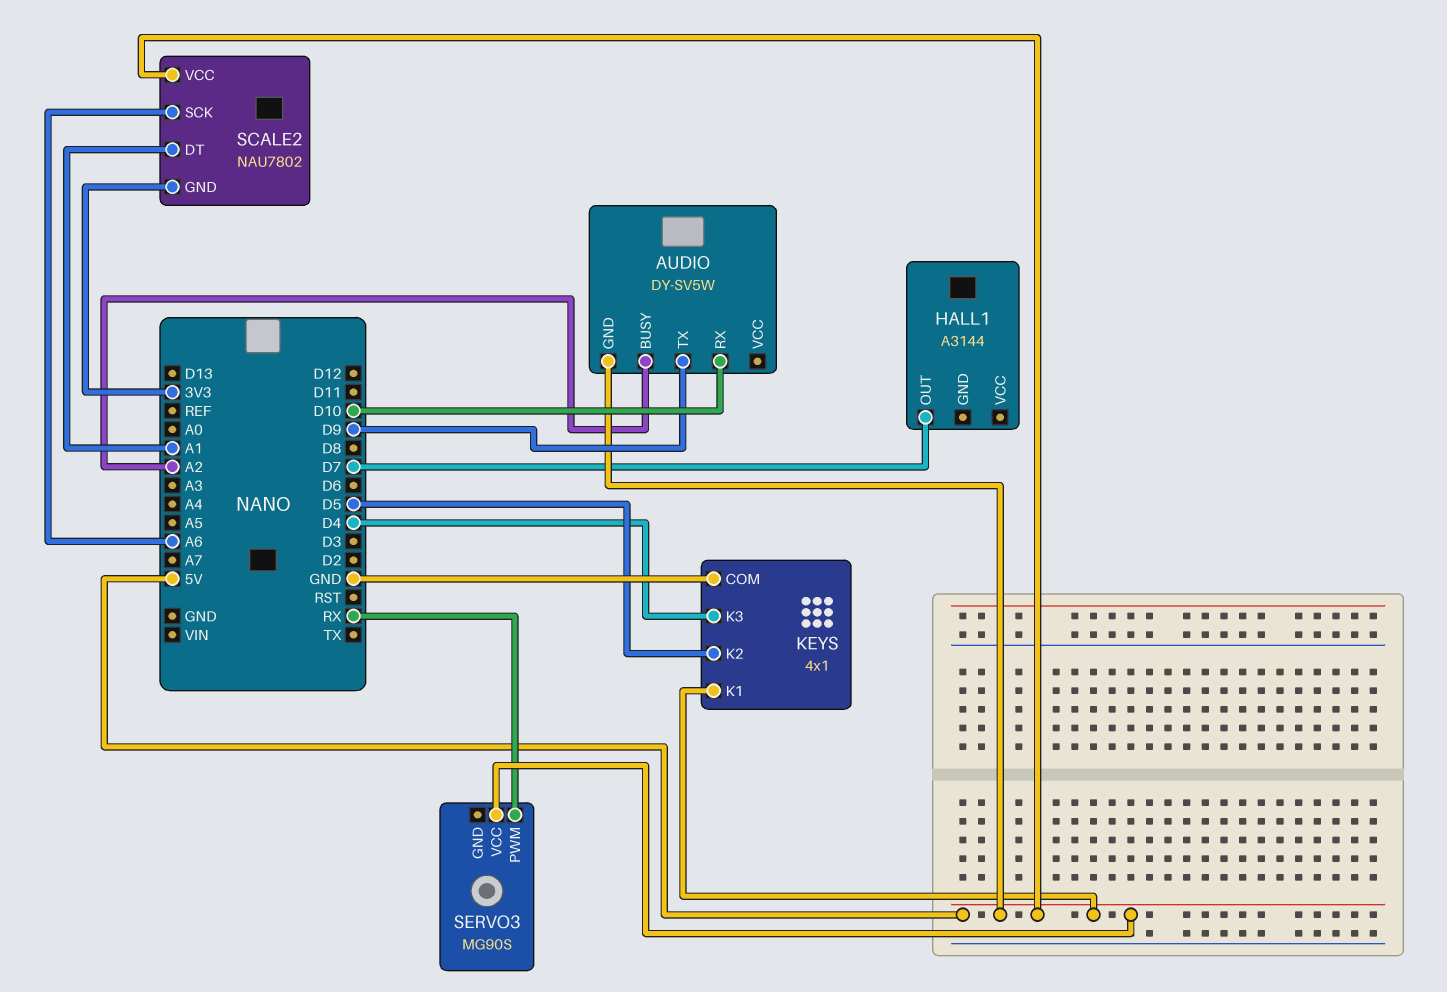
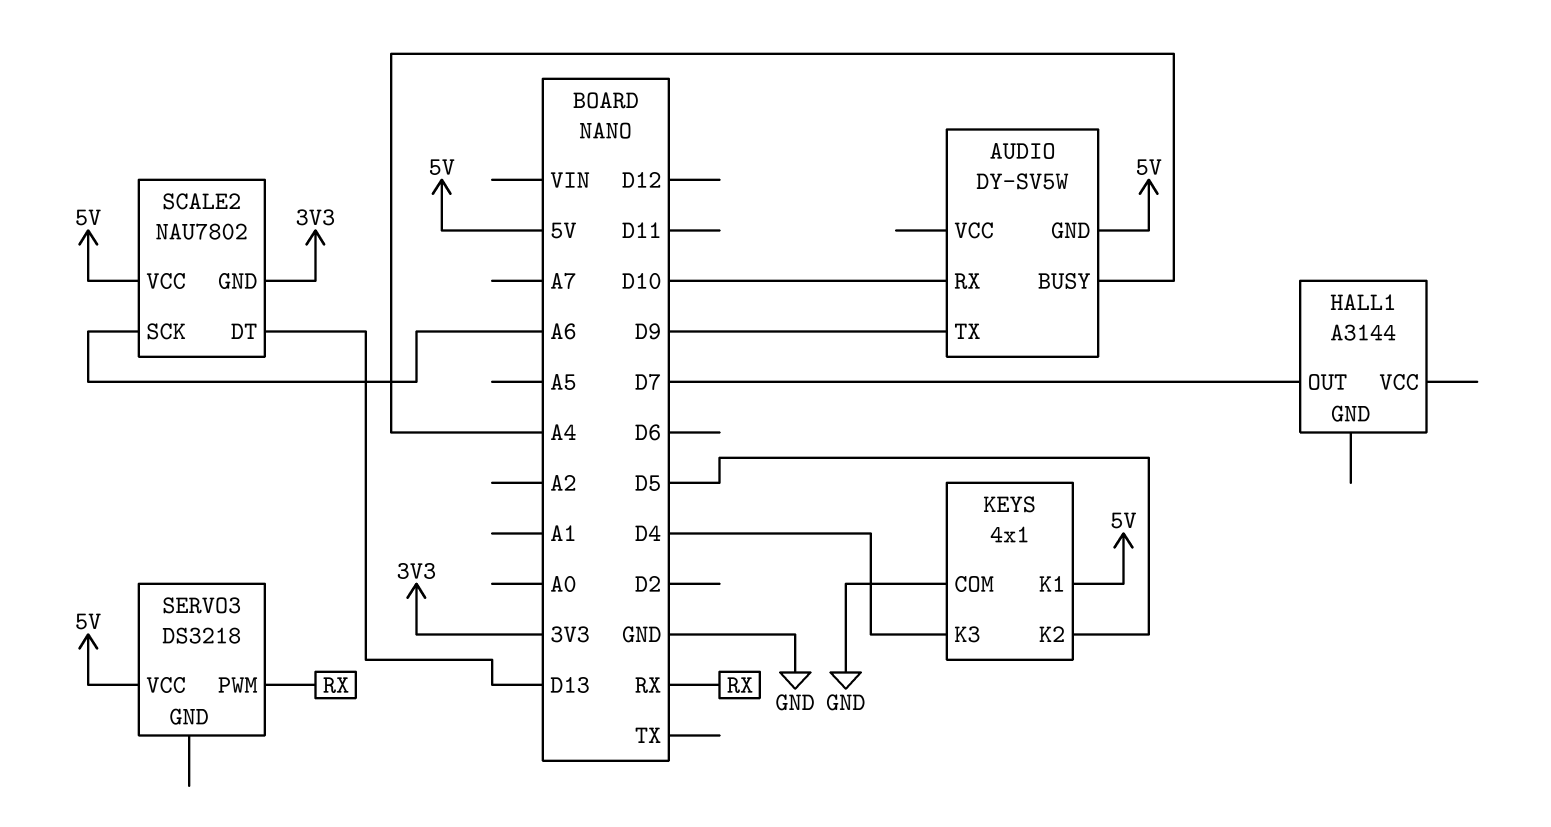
AUDIO pin BUSY: A2 -> A4
SCALE2 pin DT: A1 -> D13
SERVO3: MG90S -> DS3218

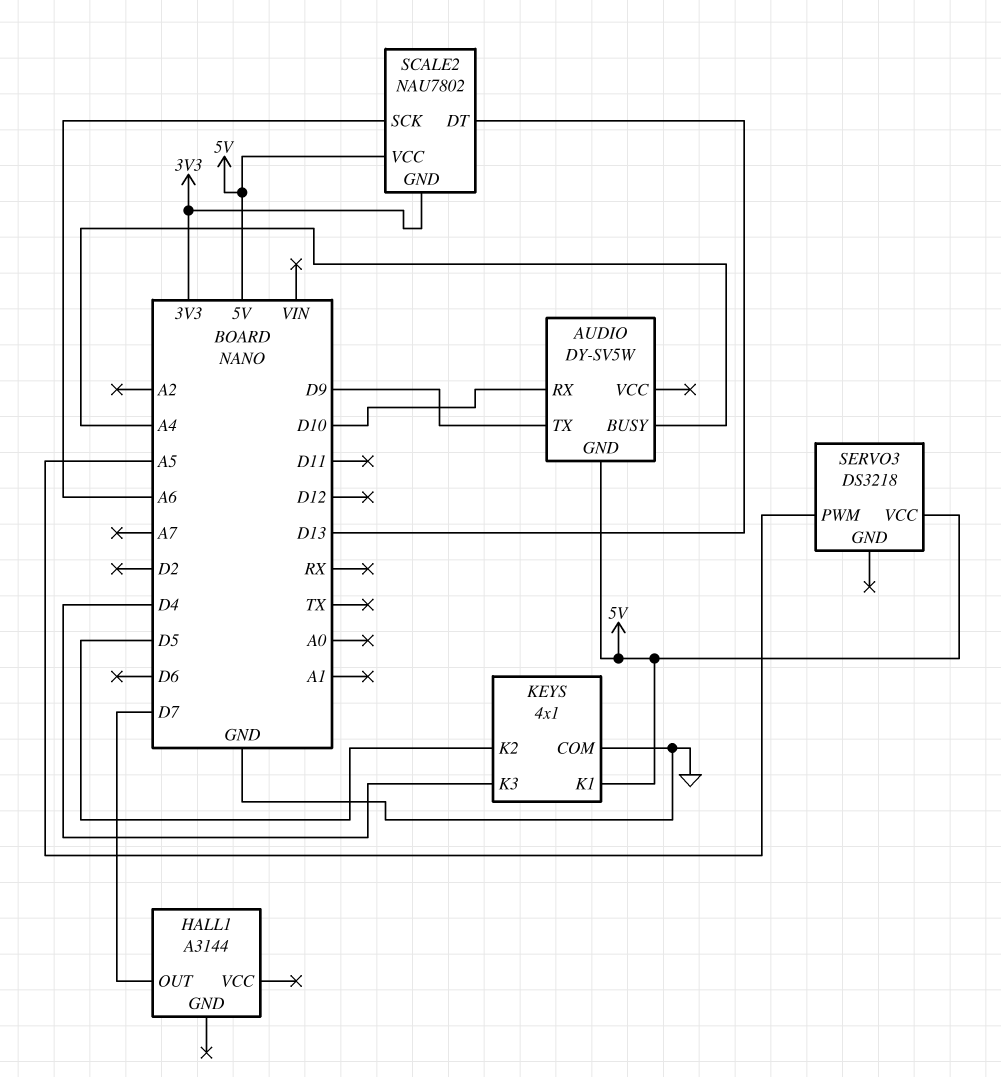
SERVO3 pin PWM: RX -> A5

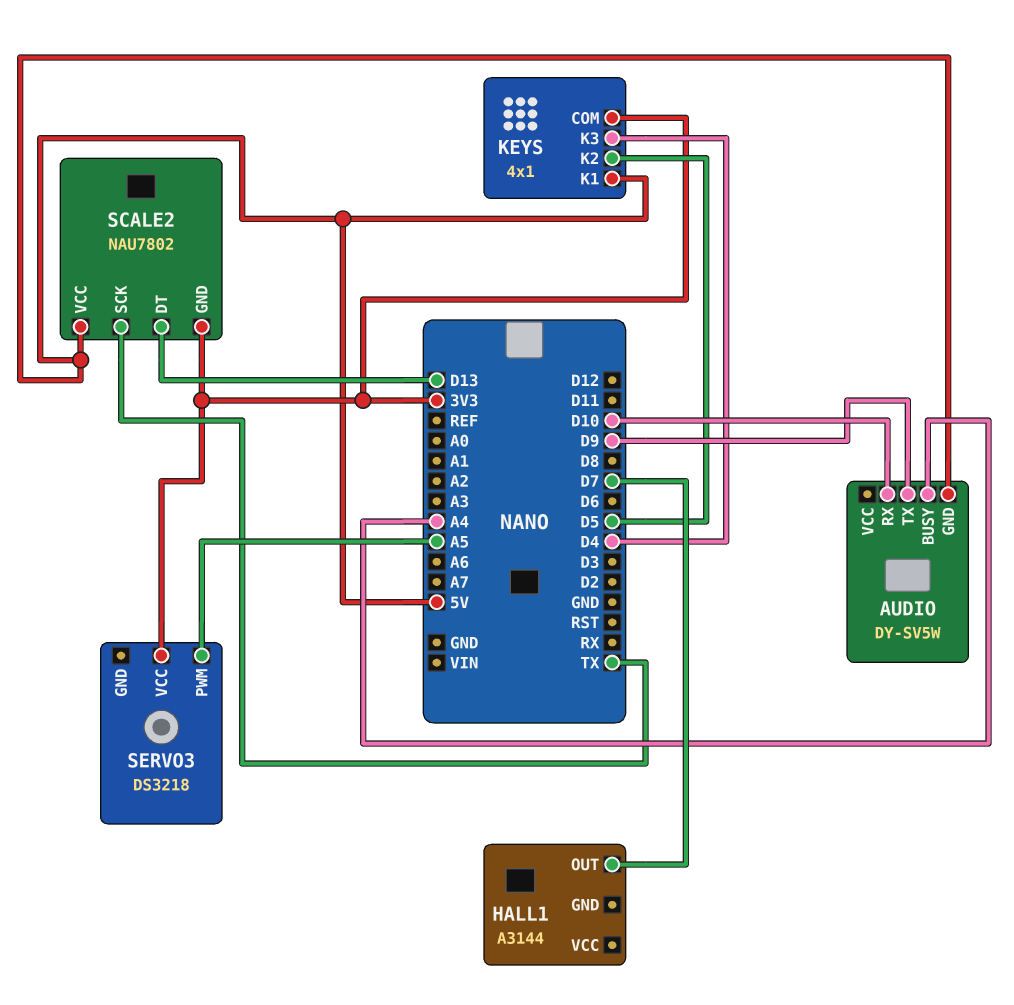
KEYS pin COM: GND -> 3V3
SCALE2 pin SCK: A6 -> TX
SERVO3 pin VCC: 5V -> 3V3

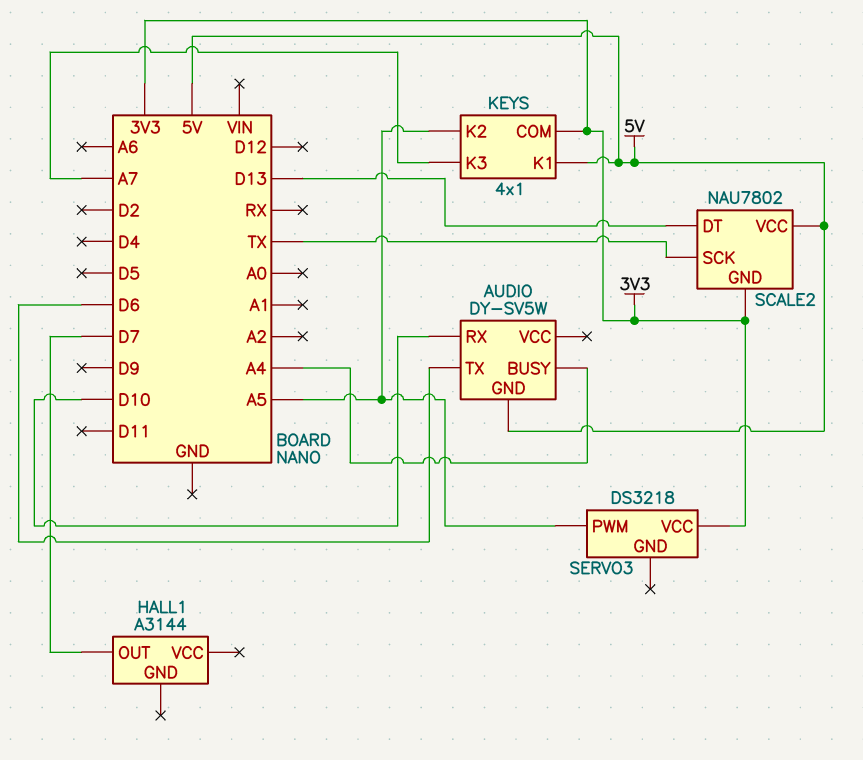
AUDIO pin TX: D9 -> D6
KEYS pin K2: D5 -> A5
KEYS pin K3: D4 -> A7

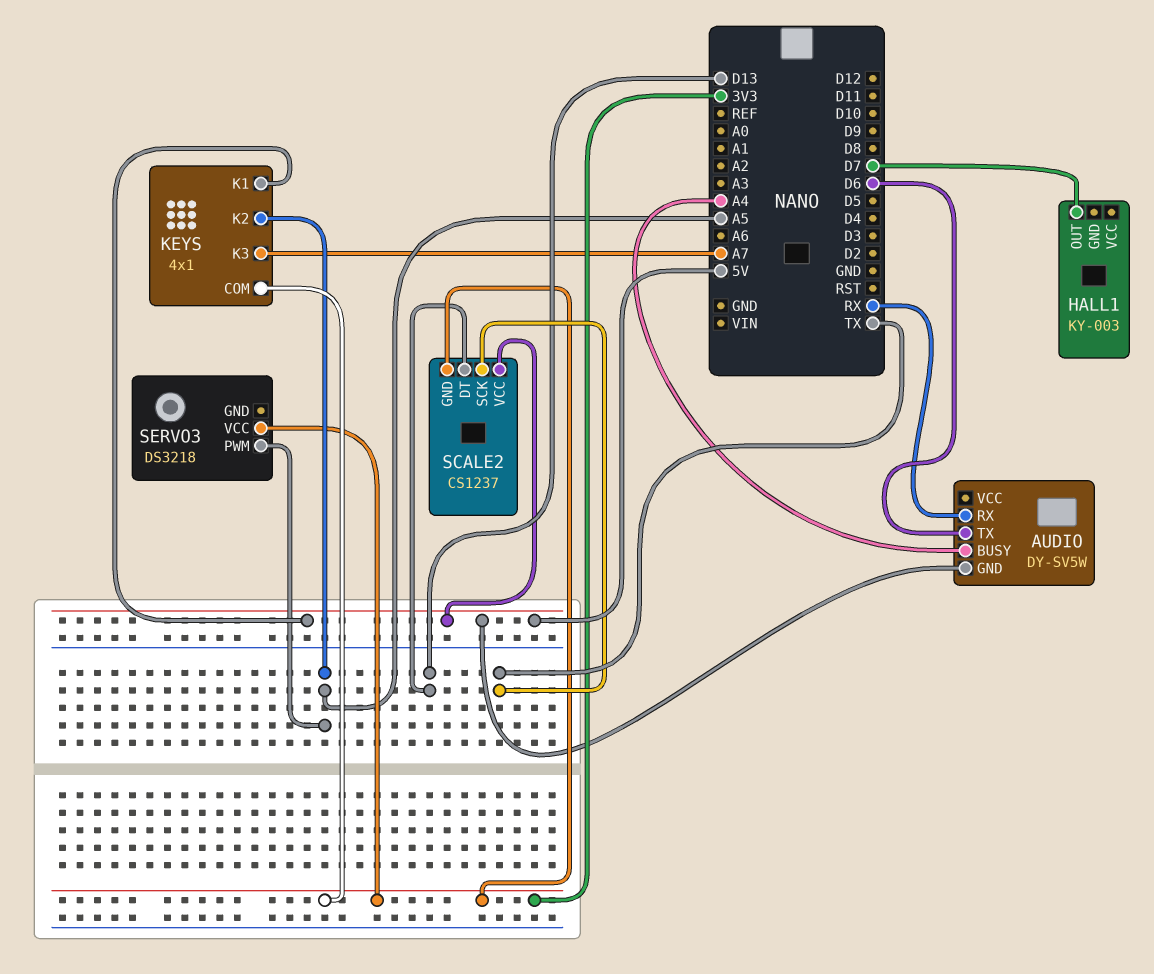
AUDIO pin RX: D10 -> RX
HALL1: A3144 -> KY-003
SCALE2: NAU7802 -> CS1237

